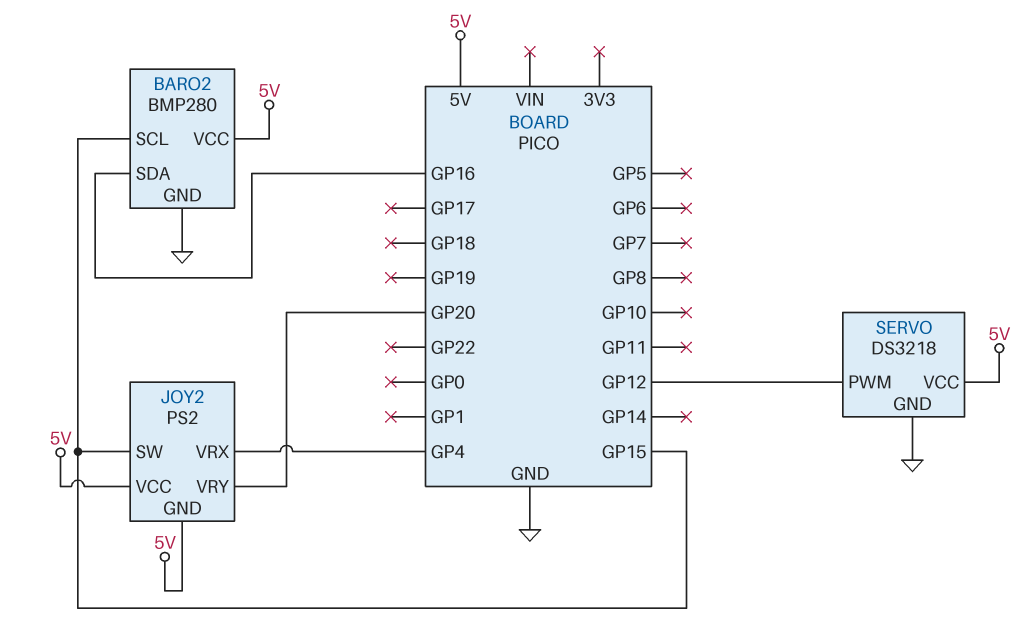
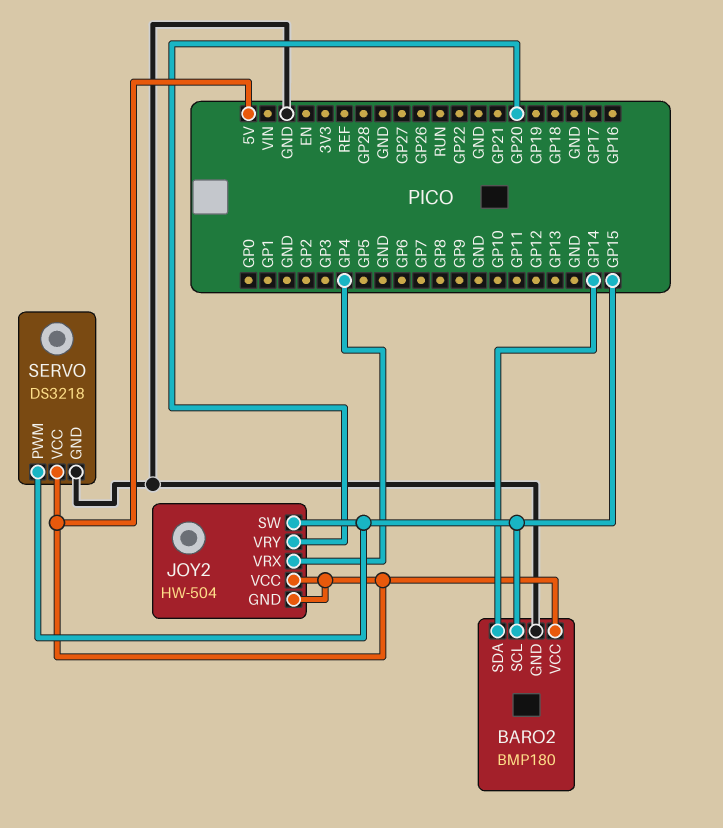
BARO2: BMP280 -> BMP180
BARO2 pin SDA: GP16 -> GP14
JOY2: PS2 -> HW-504
SERVO pin PWM: GP12 -> GP15

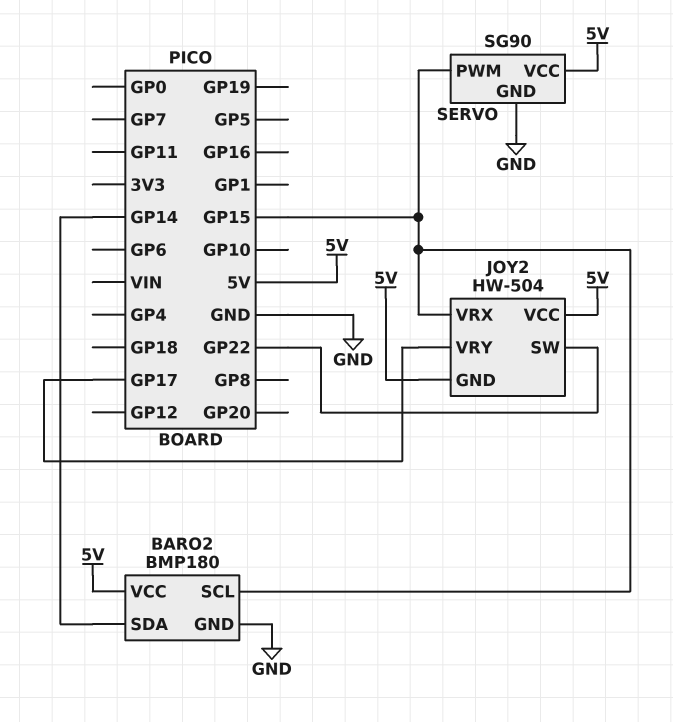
JOY2 pin SW: GP15 -> GP22
JOY2 pin VRX: GP4 -> GP15
JOY2 pin VRY: GP20 -> GP17
SERVO: DS3218 -> SG90

